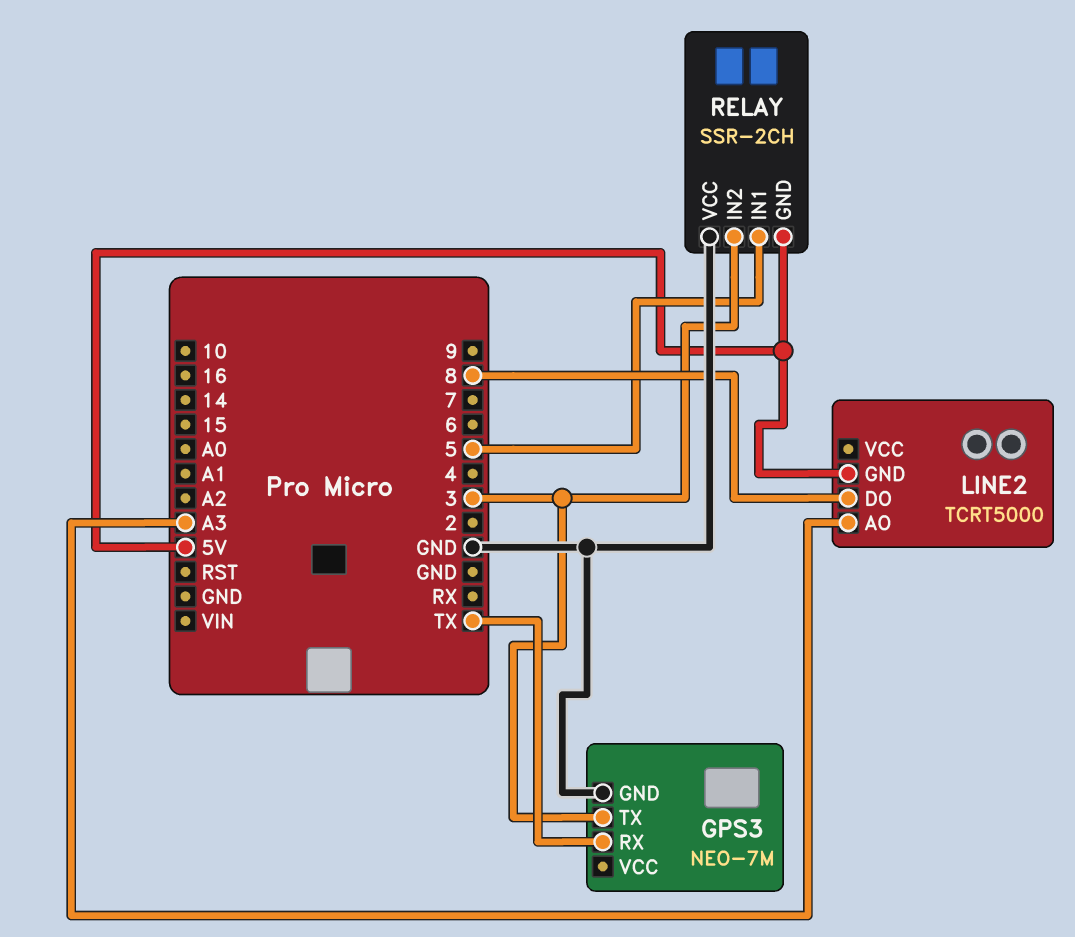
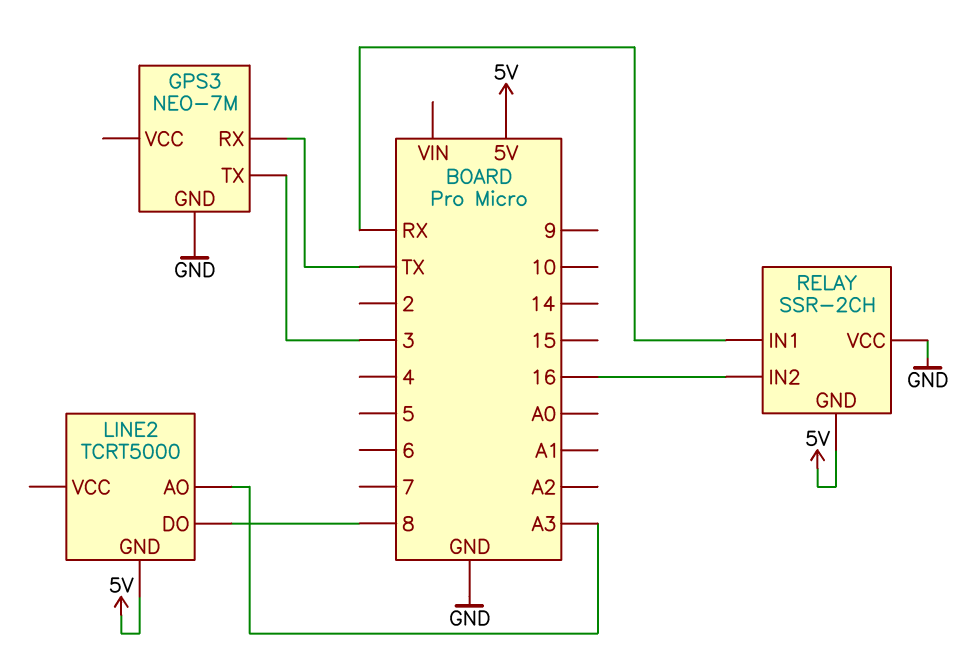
RELAY pin IN1: 5 -> RX
RELAY pin IN2: 3 -> 16

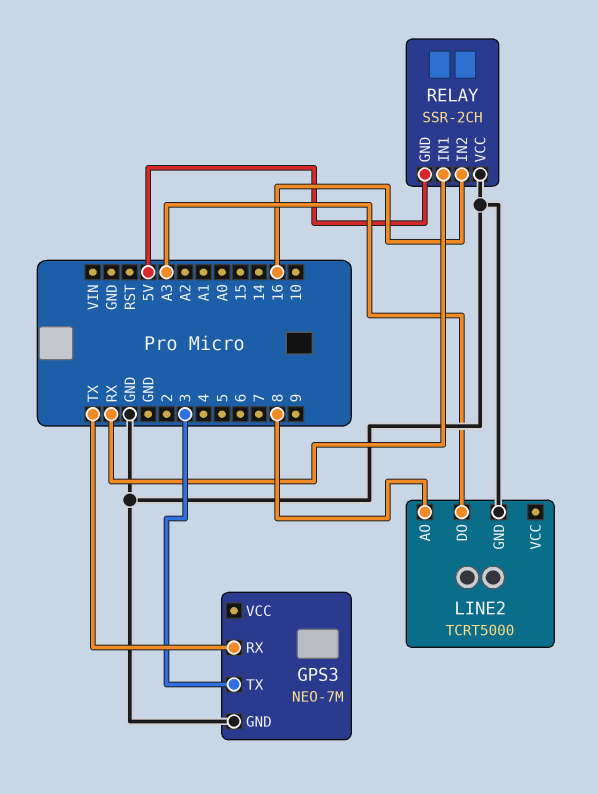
LINE2 pin AO: A3 -> 8
LINE2 pin DO: 8 -> A3
LINE2 pin GND: 5V -> GND

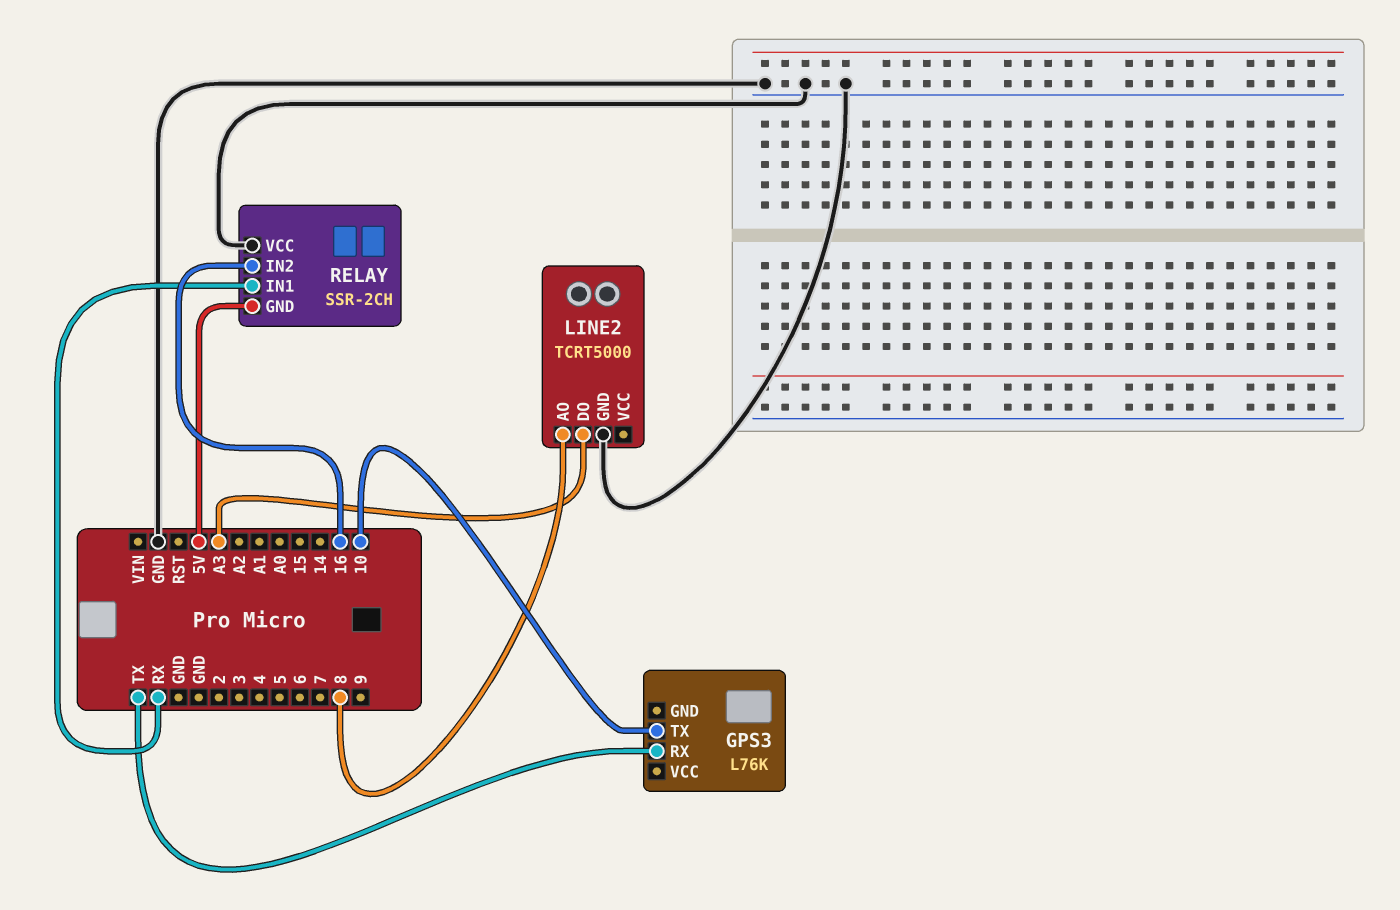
GPS3: NEO-7M -> L76K
GPS3 pin GND: GND -> none
GPS3 pin TX: 3 -> 10

